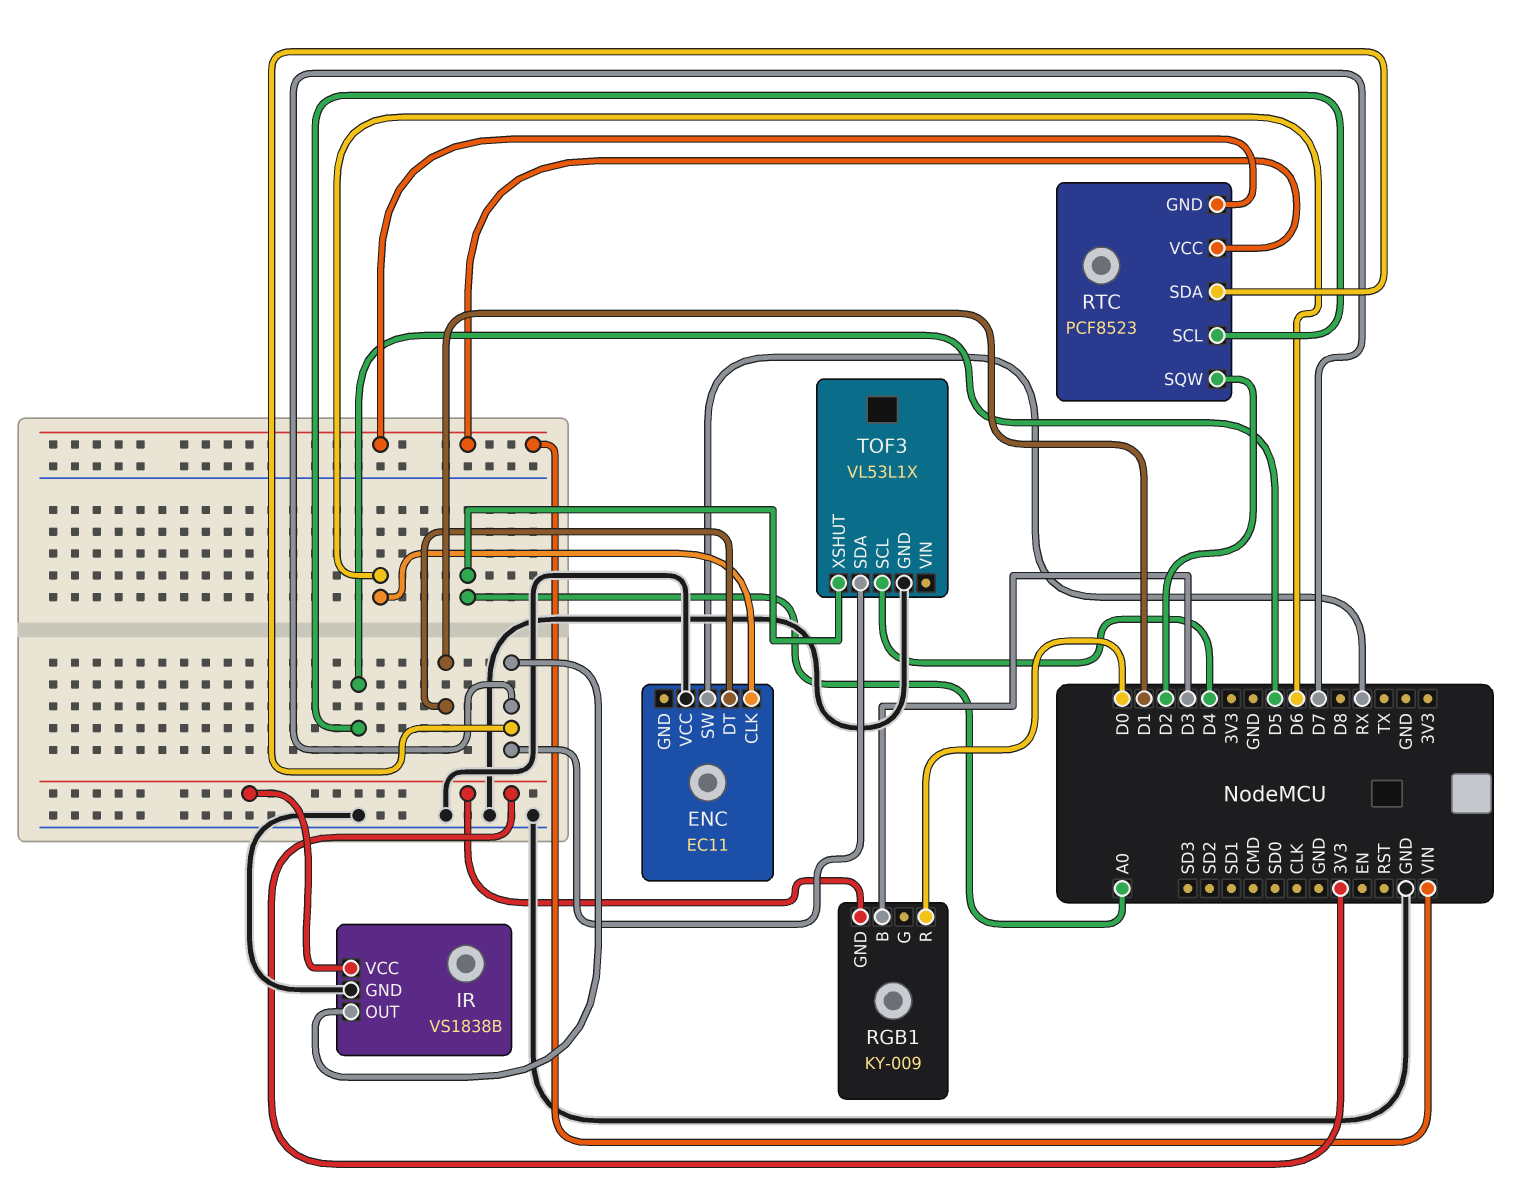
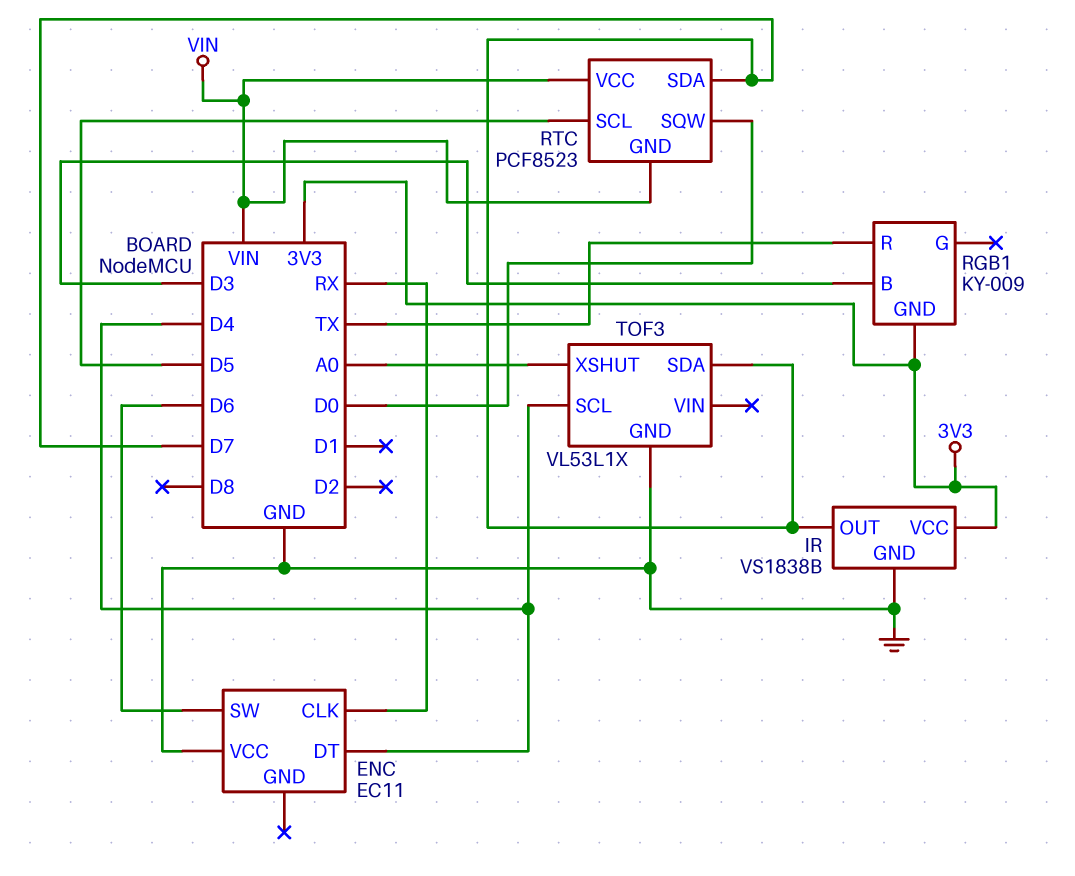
ENC pin CLK: D6 -> RX
ENC pin DT: D1 -> D4
ENC pin SW: RX -> D6
RGB1 pin R: D0 -> TX
RTC pin SQW: D2 -> D0

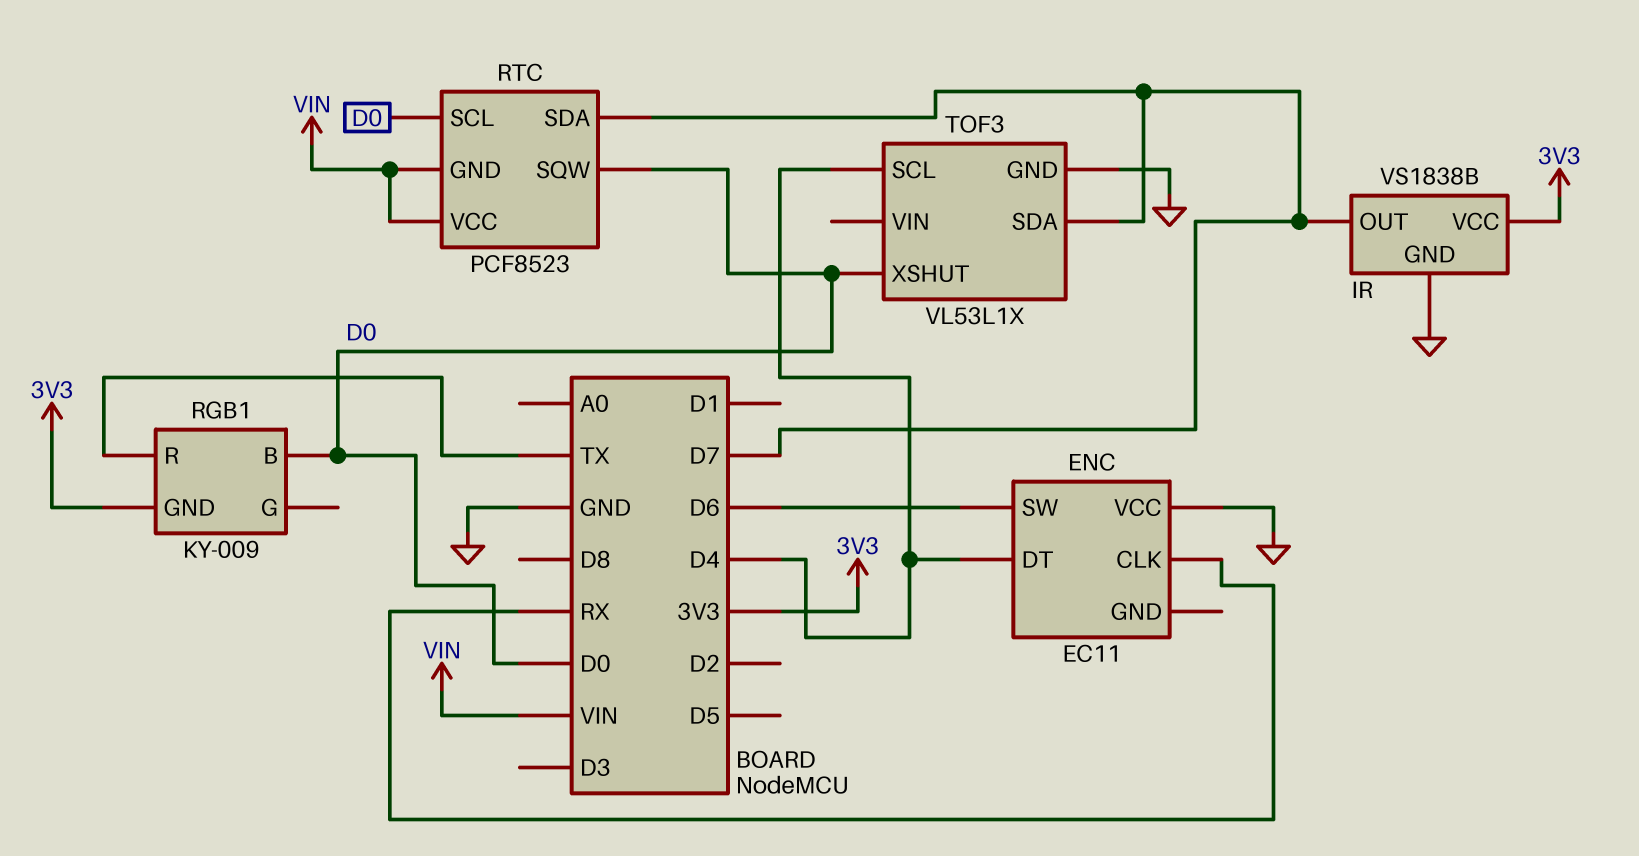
RGB1 pin B: D3 -> D0
RTC pin SCL: D5 -> D0
TOF3 pin XSHUT: A0 -> D0

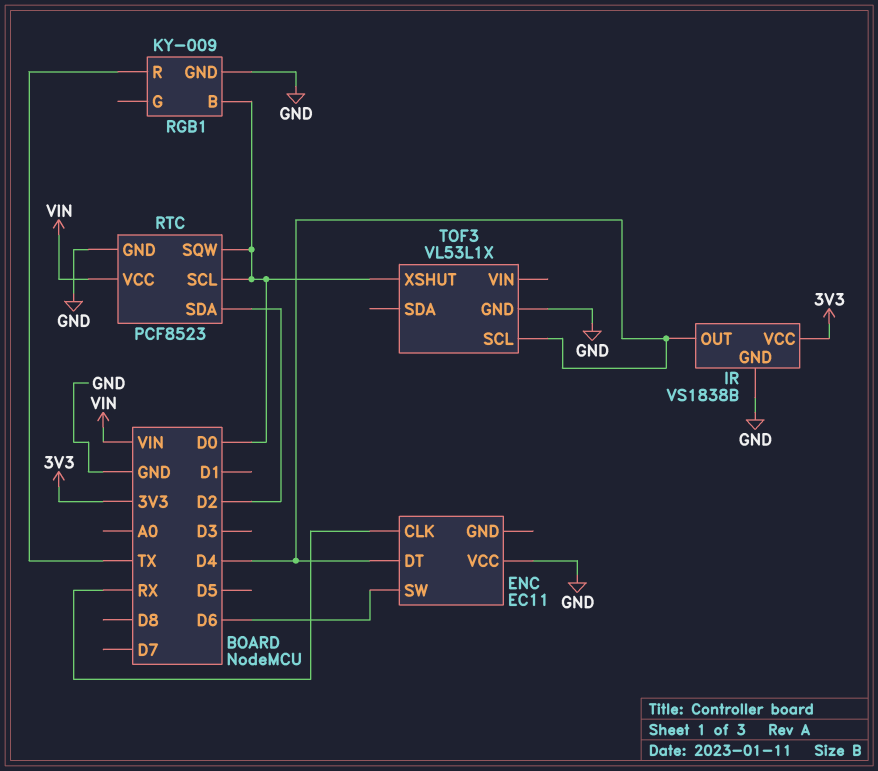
IR pin OUT: D7 -> D4
RGB1 pin GND: 3V3 -> GND
RTC pin GND: VIN -> GND
RTC pin SDA: D7 -> D2
TOF3 pin SDA: D7 -> none

